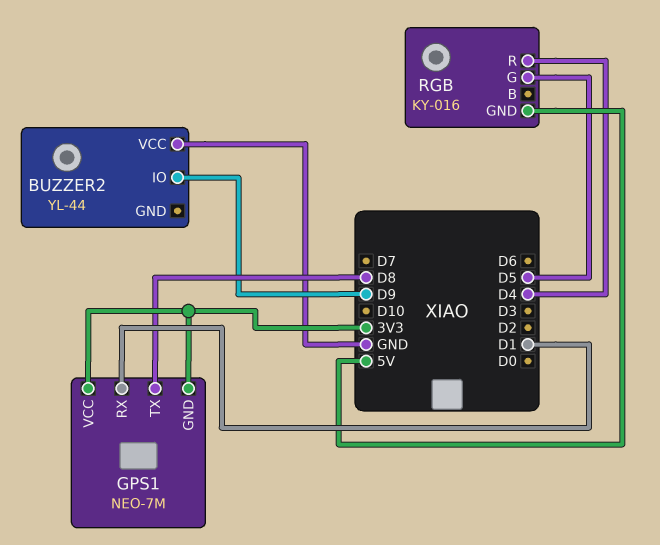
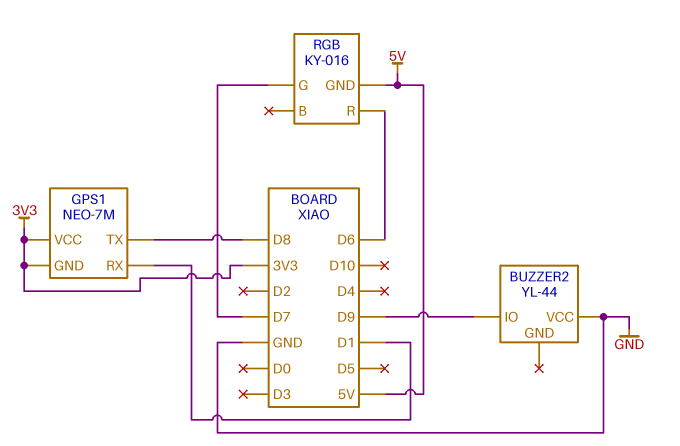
RGB pin G: D5 -> D7
RGB pin R: D4 -> D6

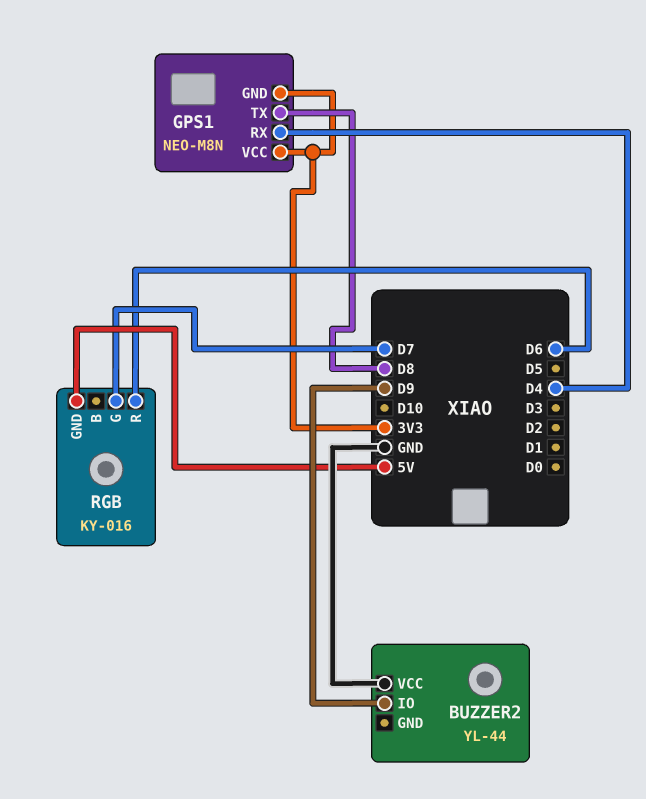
GPS1: NEO-7M -> NEO-M8N
GPS1 pin RX: D1 -> D4

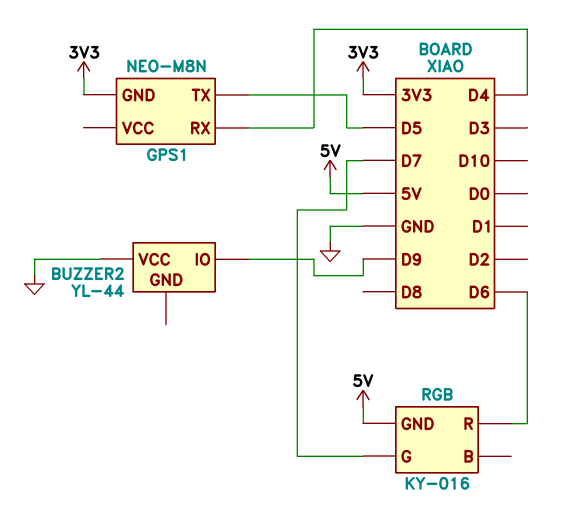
GPS1 pin TX: D8 -> D5
GPS1 pin VCC: 3V3 -> none

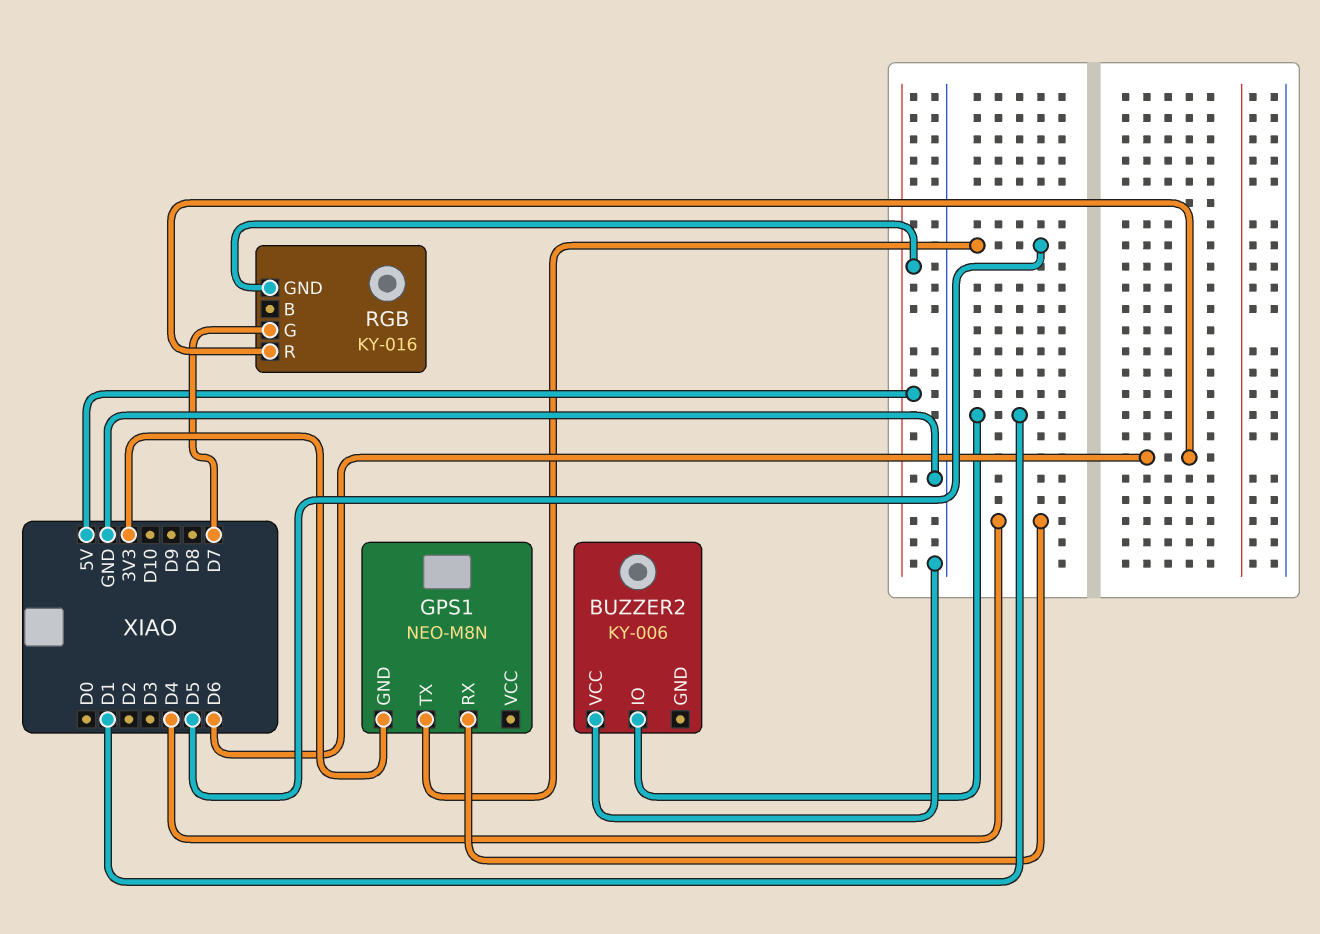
BUZZER2: YL-44 -> KY-006
BUZZER2 pin IO: D9 -> D1

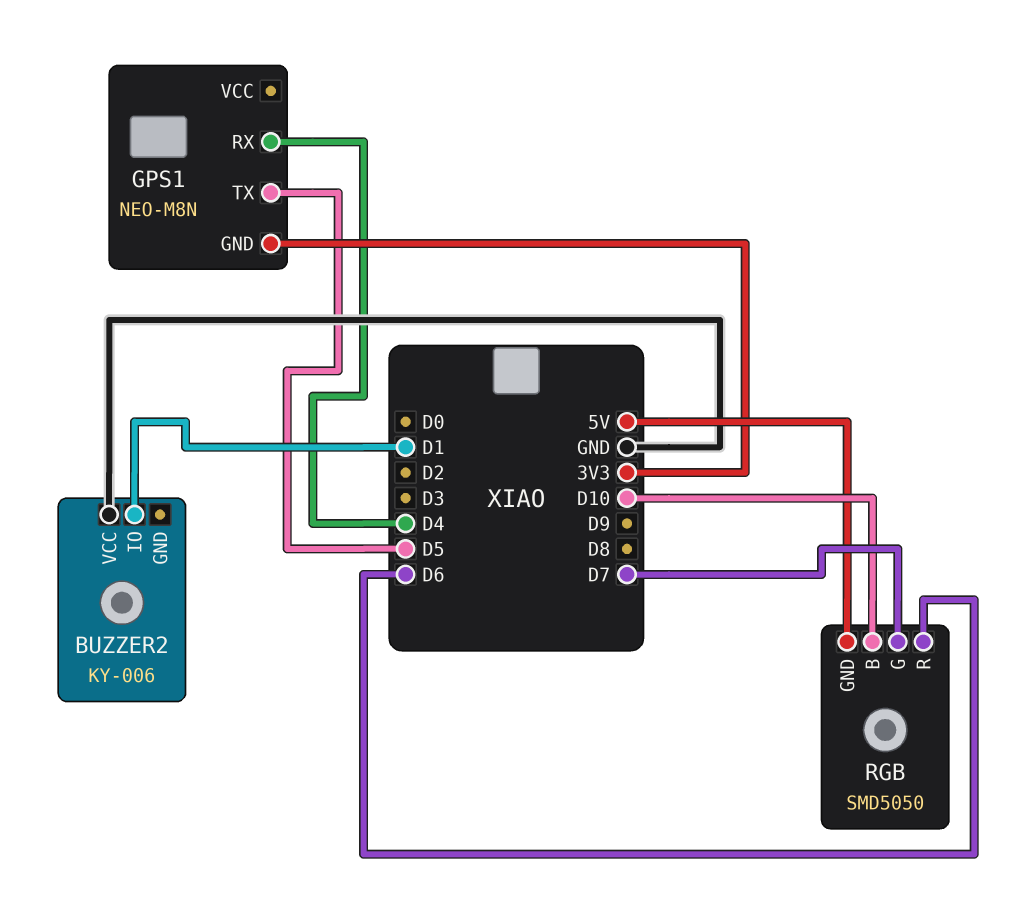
RGB: KY-016 -> SMD5050
RGB pin B: none -> D10

